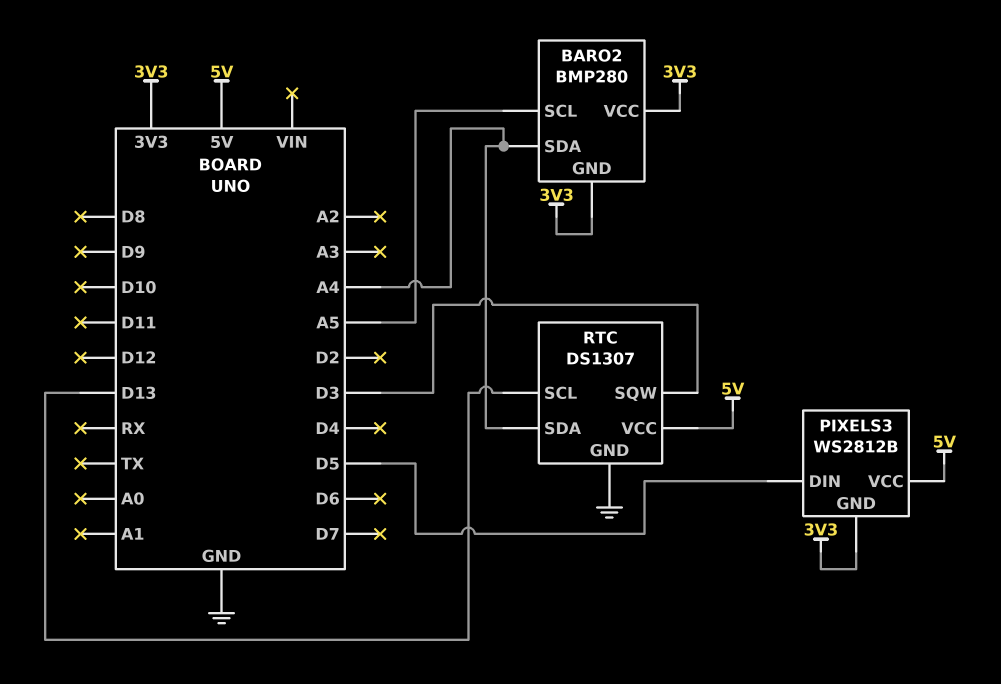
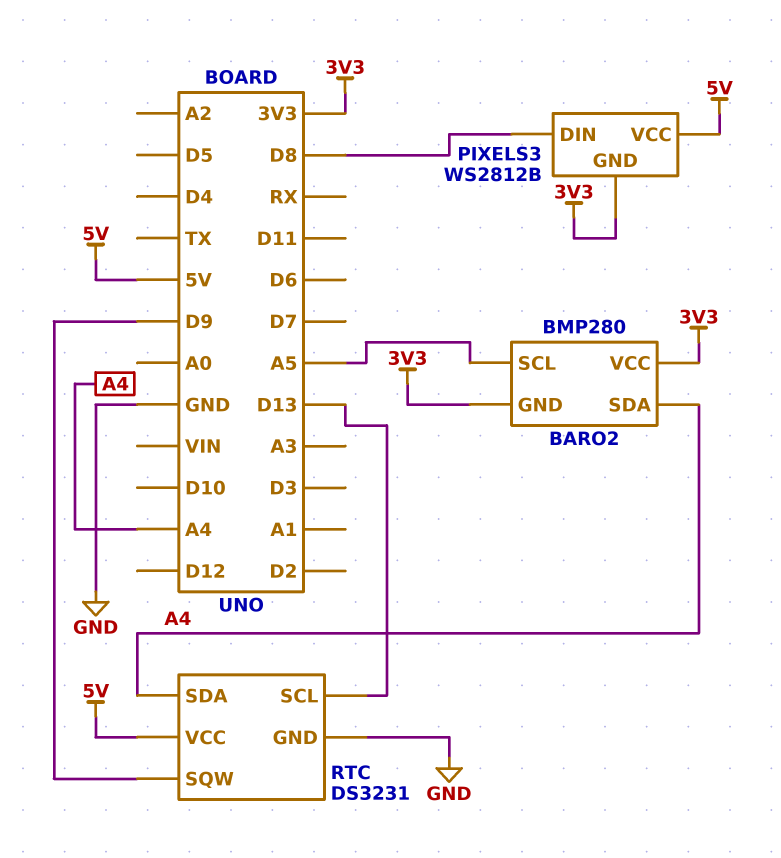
PIXELS3 pin DIN: D5 -> D8
RTC: DS1307 -> DS3231
RTC pin SQW: D3 -> D9

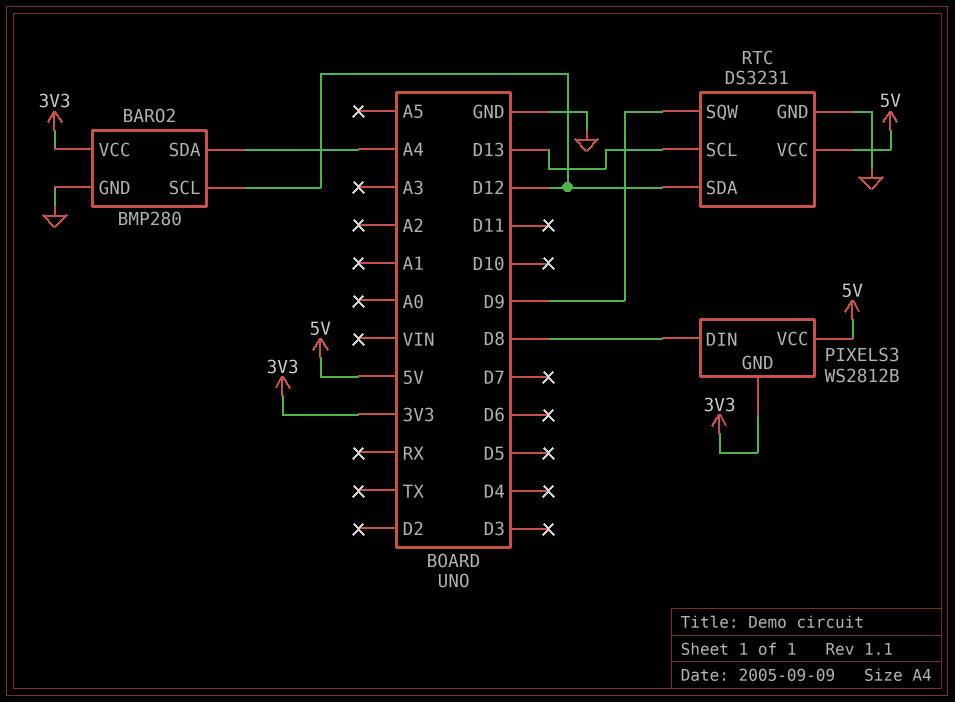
BARO2 pin GND: 3V3 -> GND
BARO2 pin SCL: A5 -> D12
RTC pin SDA: A4 -> D12

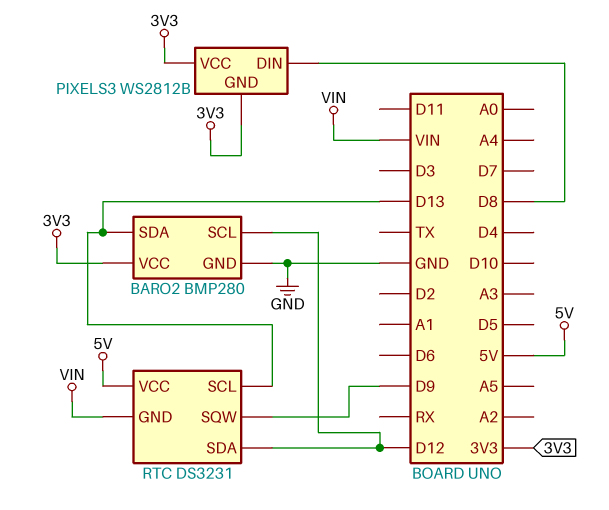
BARO2 pin SDA: A4 -> D13
PIXELS3 pin VCC: 5V -> 3V3
RTC pin GND: GND -> VIN

